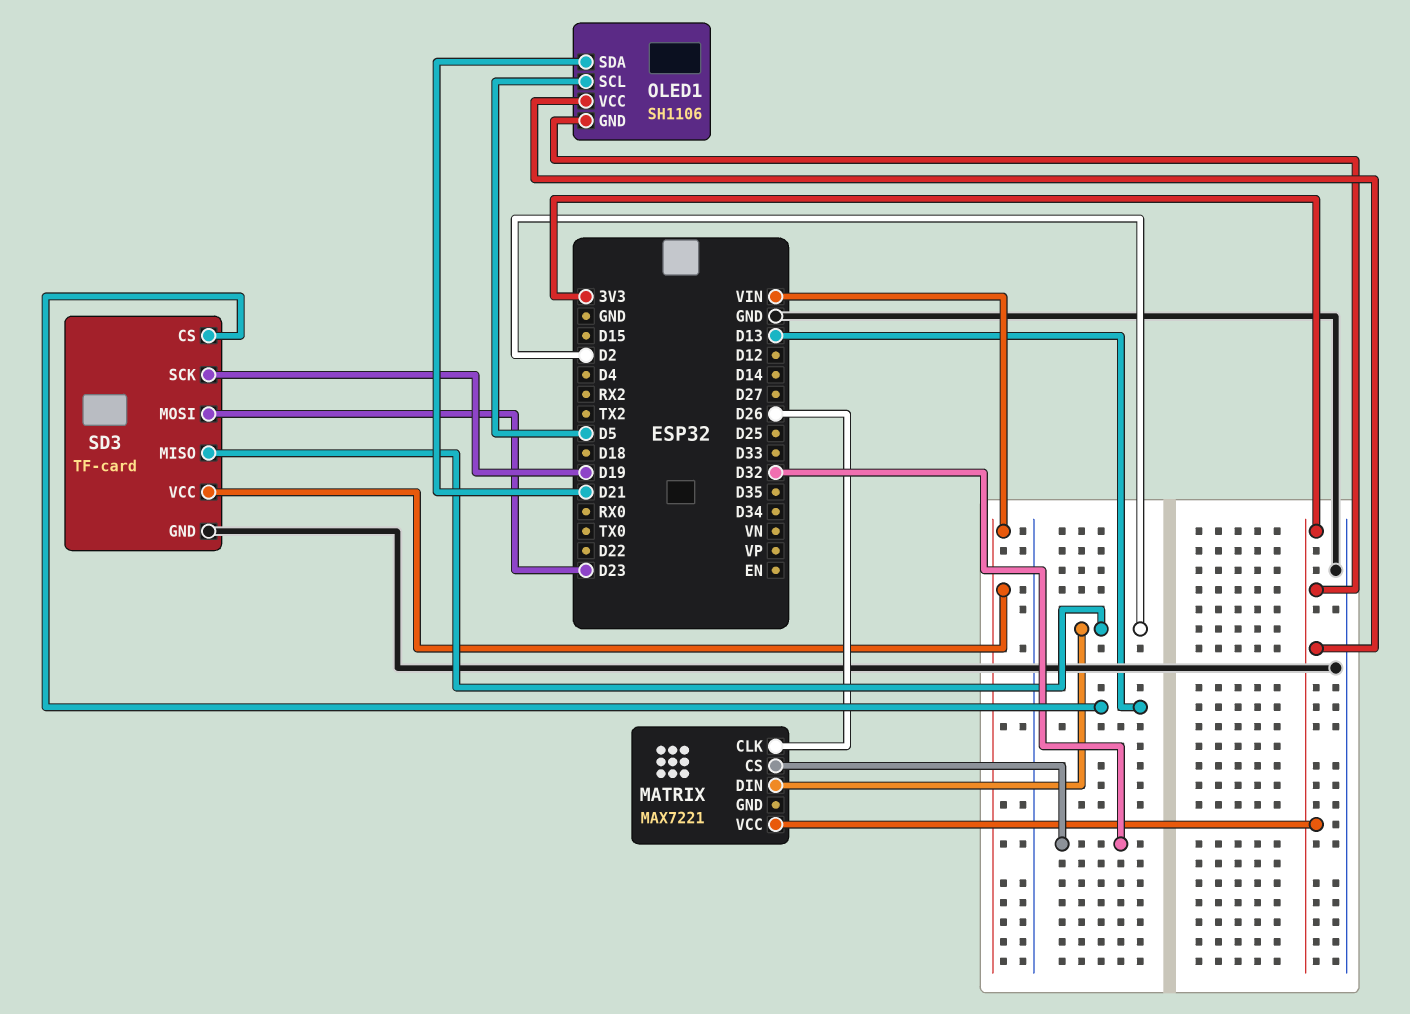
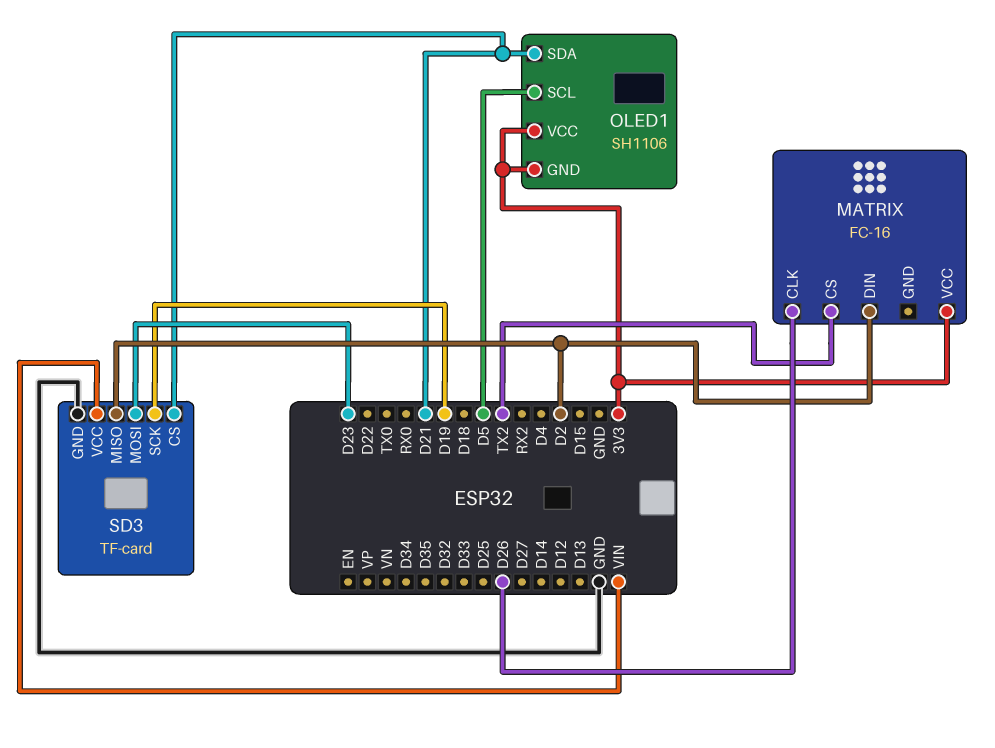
MATRIX: MAX7221 -> FC-16
MATRIX pin CS: D32 -> TX2
SD3 pin CS: D13 -> D21

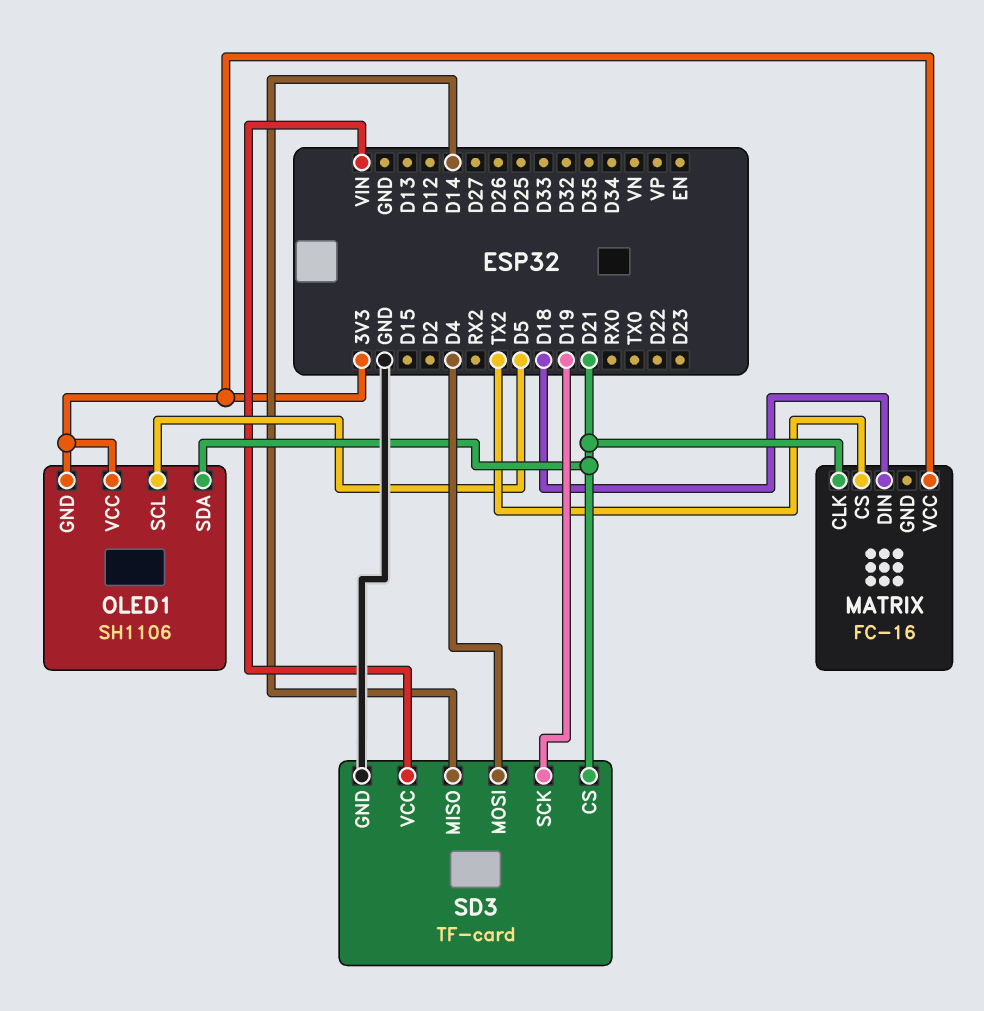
MATRIX pin CLK: D26 -> D21
MATRIX pin DIN: D2 -> D18
SD3 pin MISO: D2 -> D14
SD3 pin MOSI: D23 -> D4

